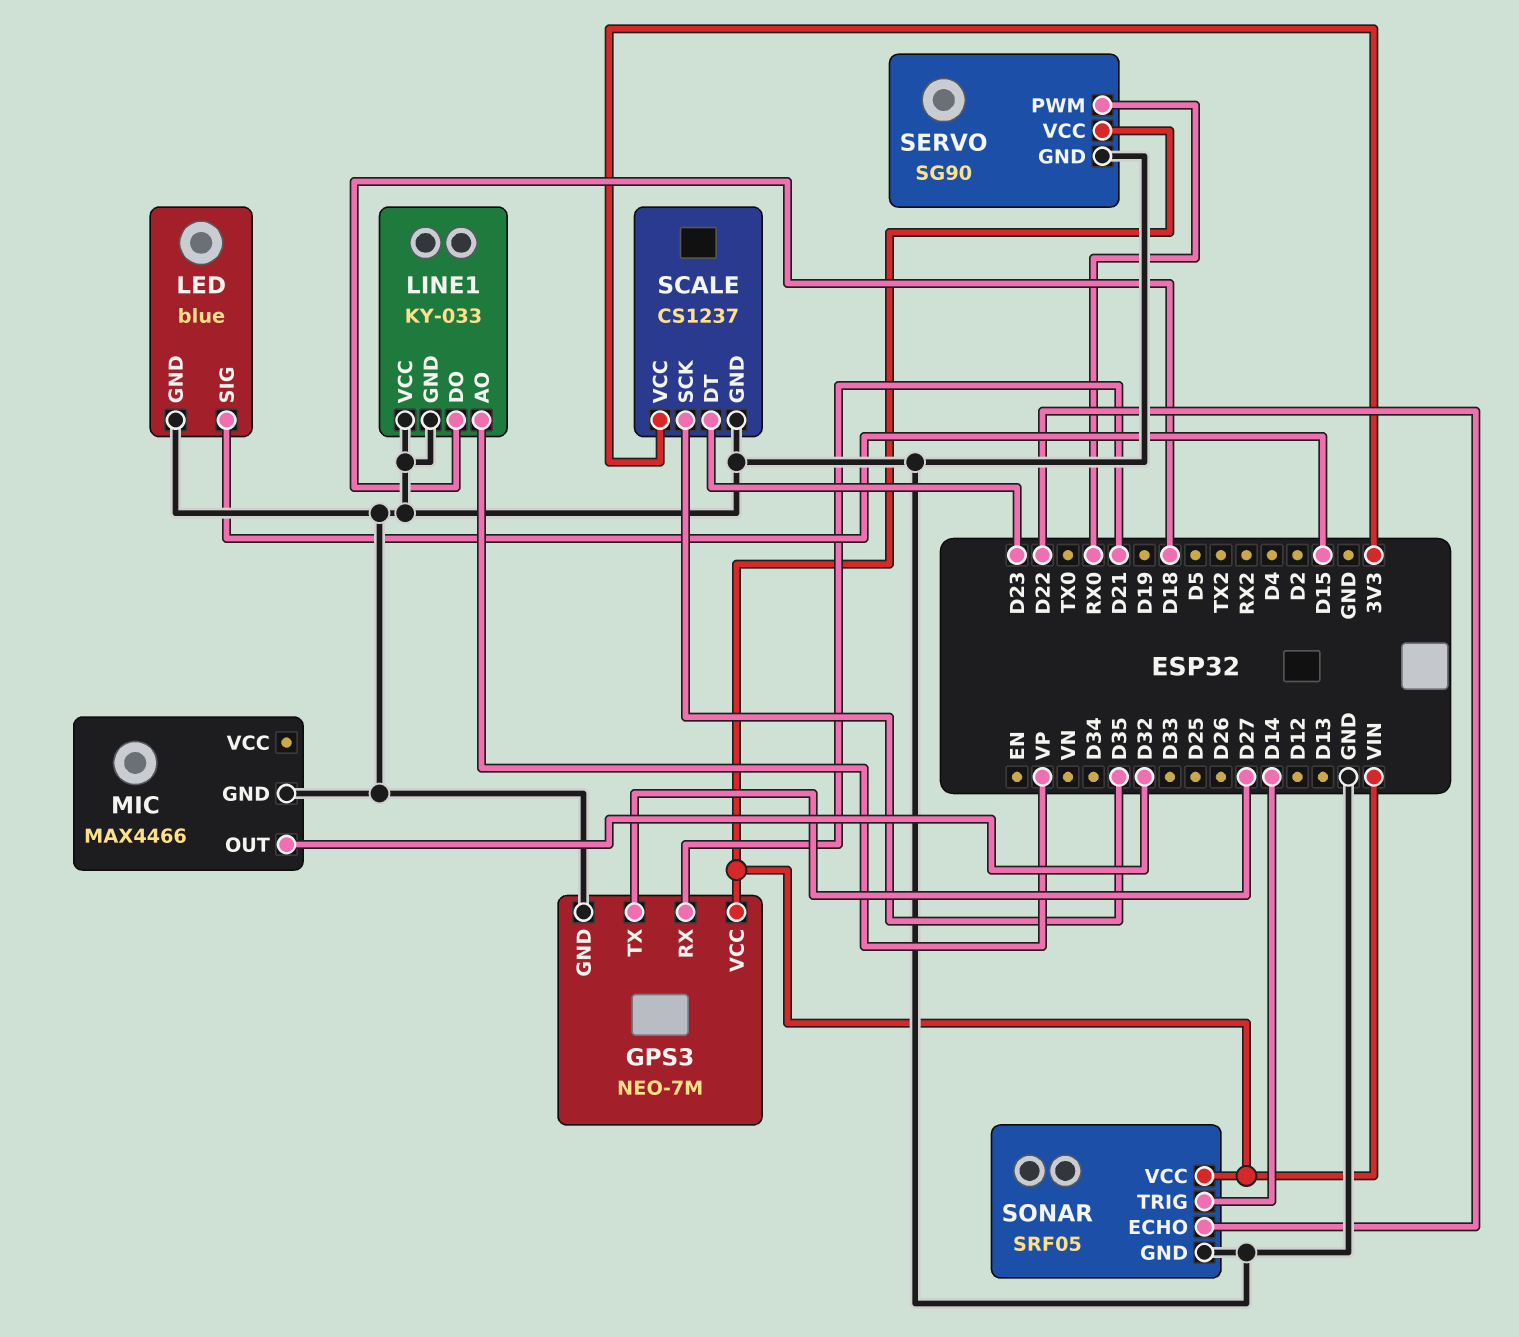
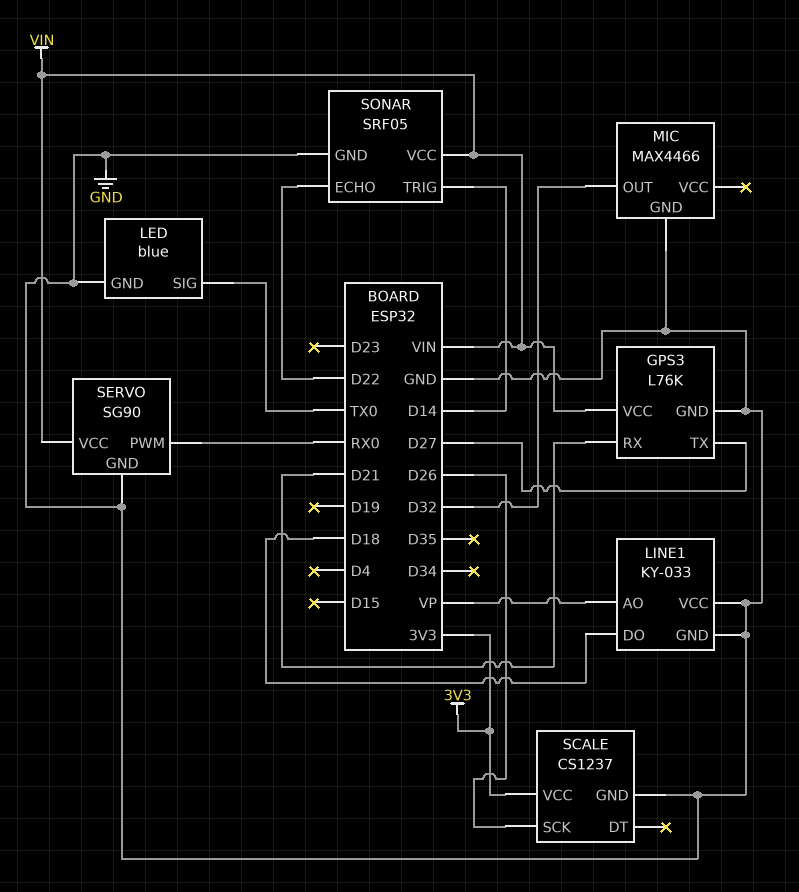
GPS3: NEO-7M -> L76K
LED pin SIG: D15 -> TX0
SCALE pin DT: D23 -> none
SCALE pin SCK: D35 -> D26

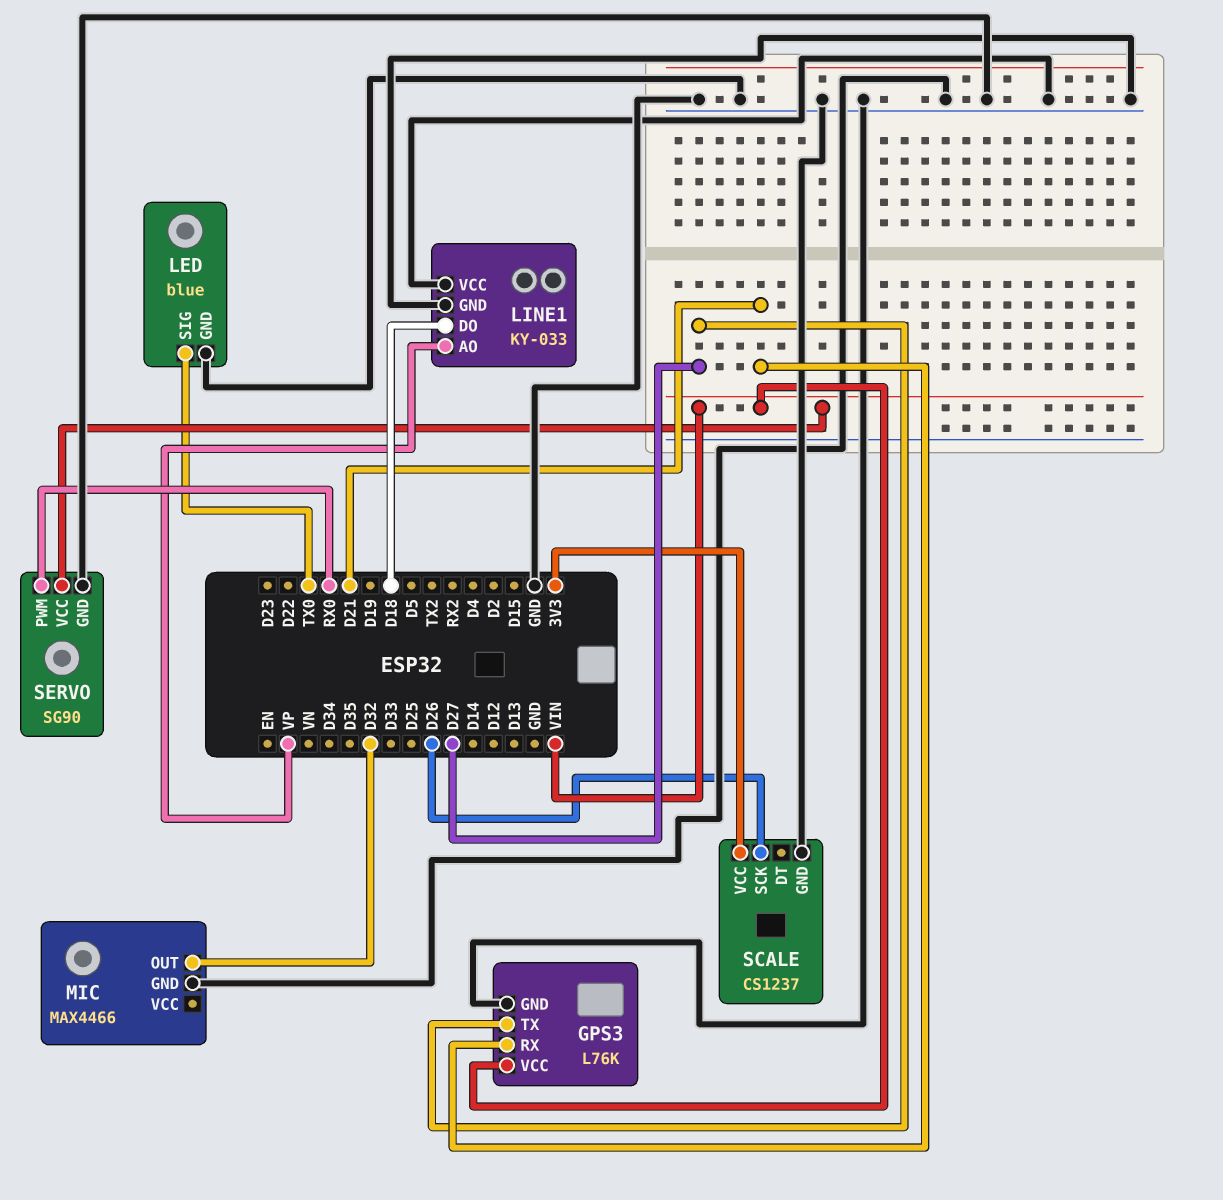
SONAR: SRF05 -> none
SONAR pin ECHO: D22 -> none
SONAR pin GND: GND -> none
SONAR pin TRIG: D14 -> none
SONAR pin VCC: VIN -> none

